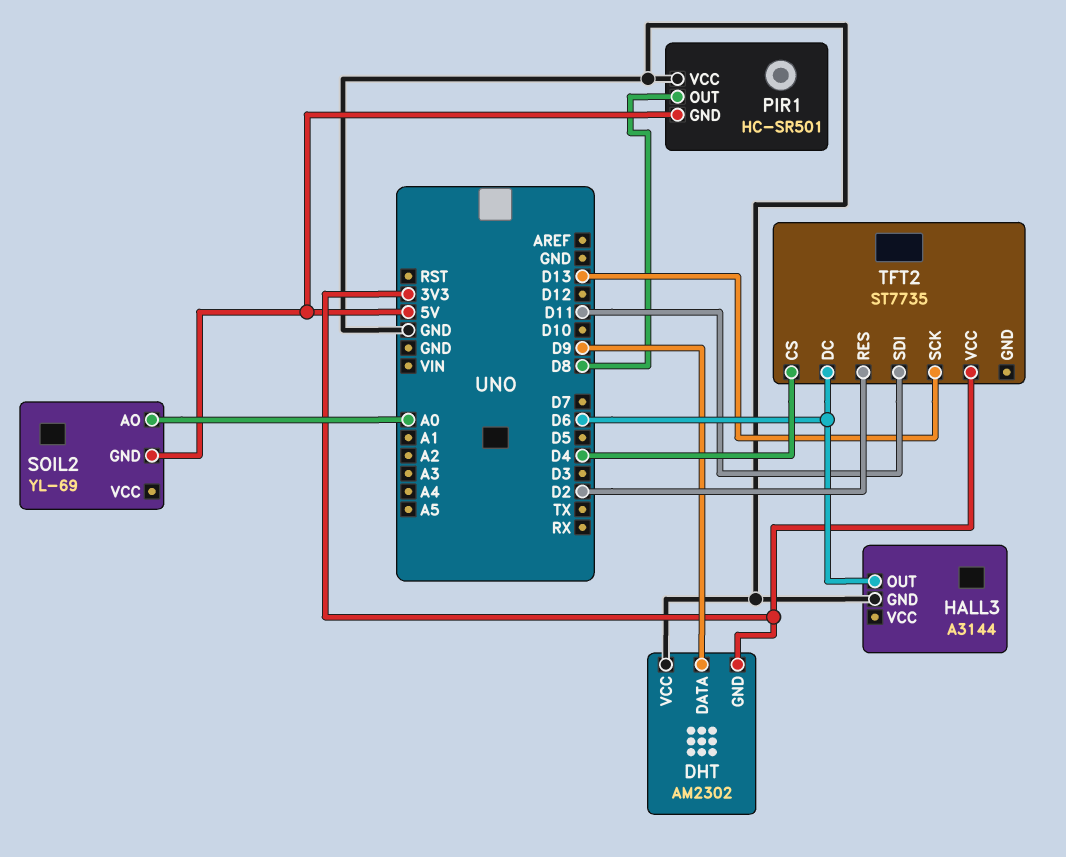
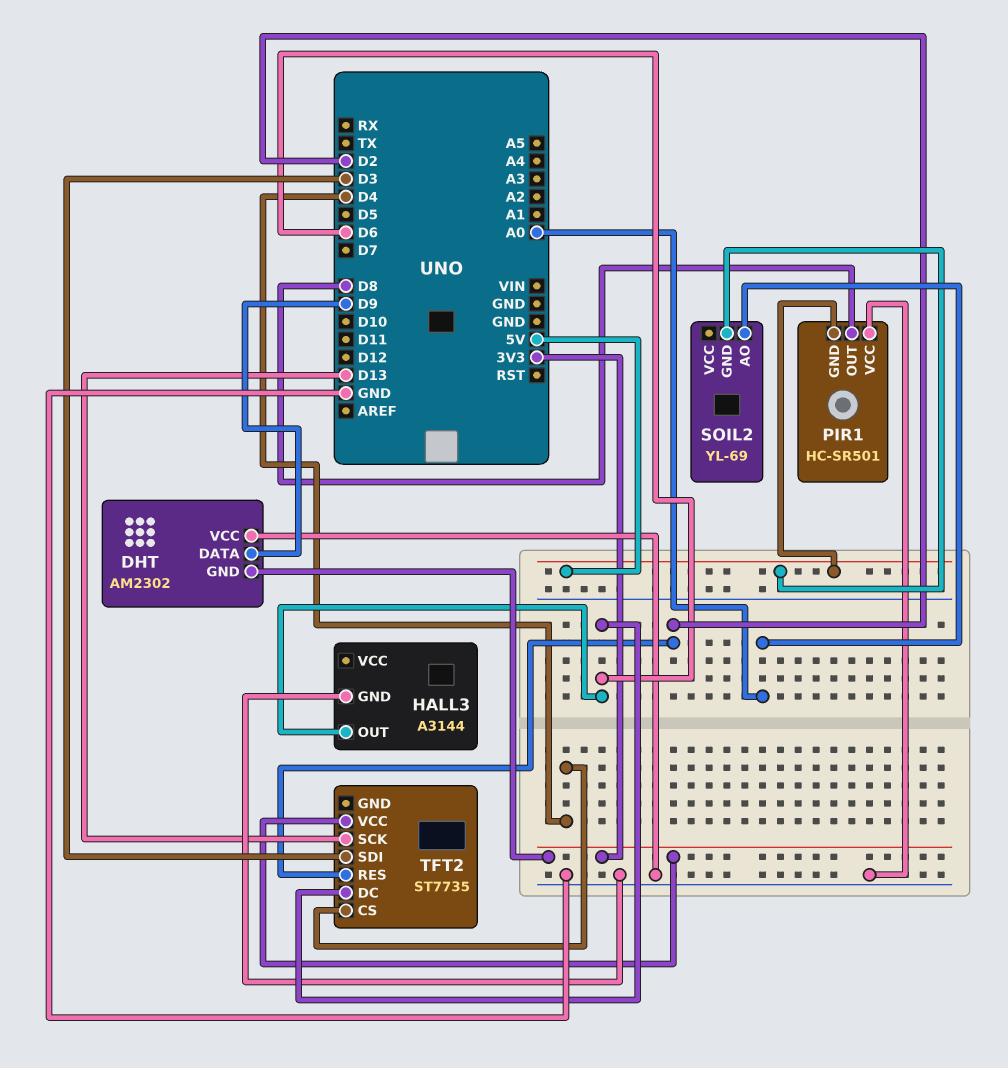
TFT2 pin SDI: D11 -> D3

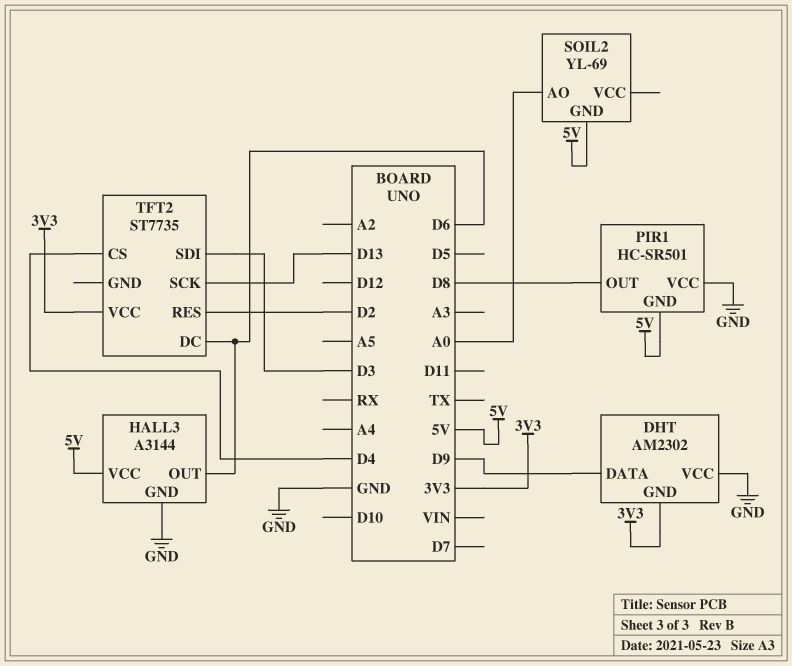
HALL3 pin VCC: none -> 5V

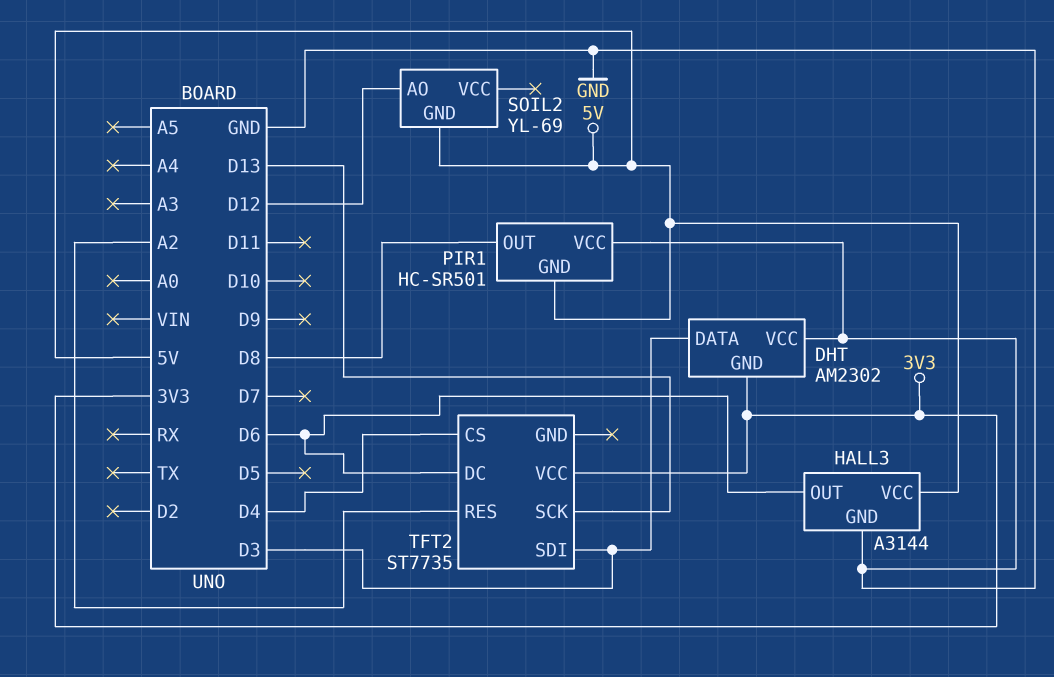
DHT pin DATA: D9 -> D3
SOIL2 pin AO: A0 -> D12
TFT2 pin RES: D2 -> A2

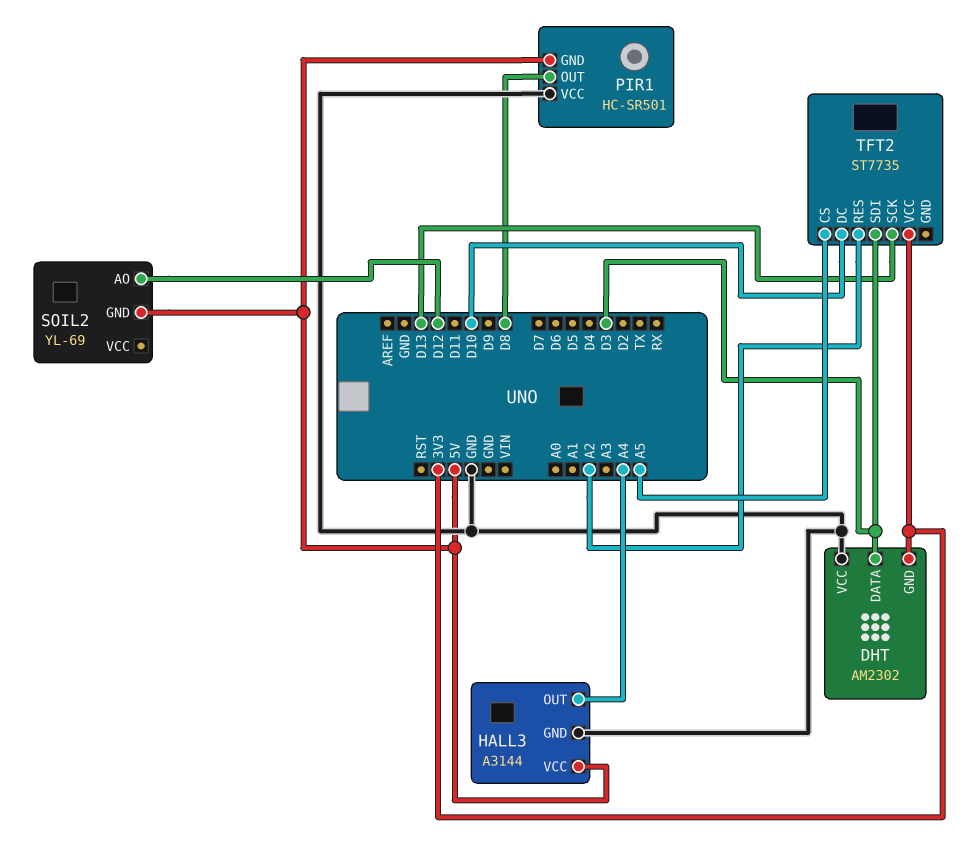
HALL3 pin OUT: D6 -> A4
TFT2 pin CS: D4 -> A5
TFT2 pin DC: D6 -> D10

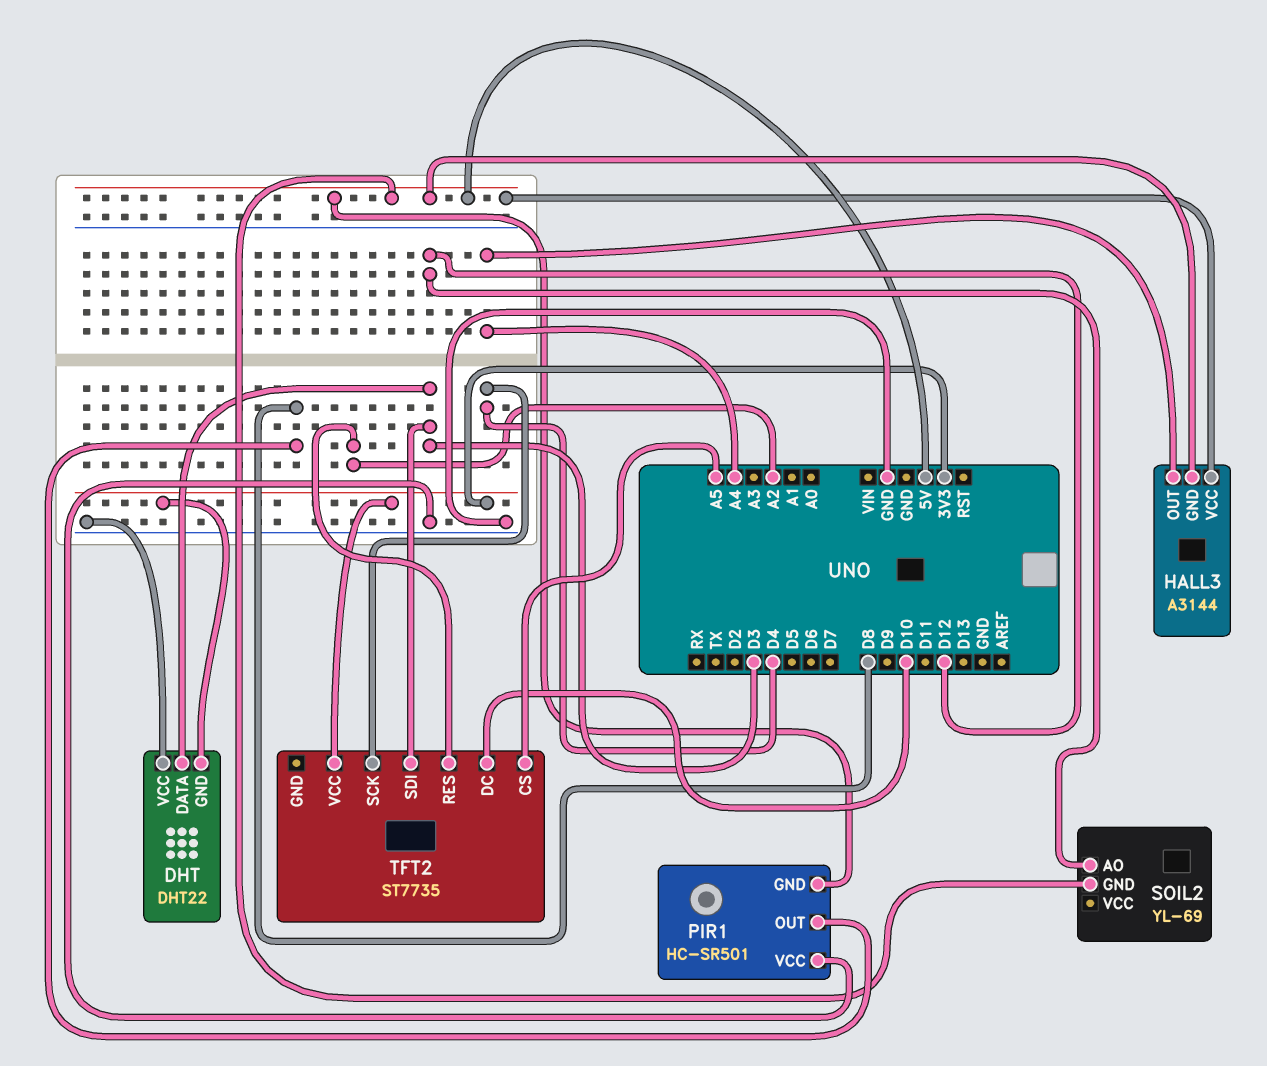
DHT: AM2302 -> DHT22
HALL3 pin GND: GND -> 5V
TFT2 pin SCK: D13 -> D4

